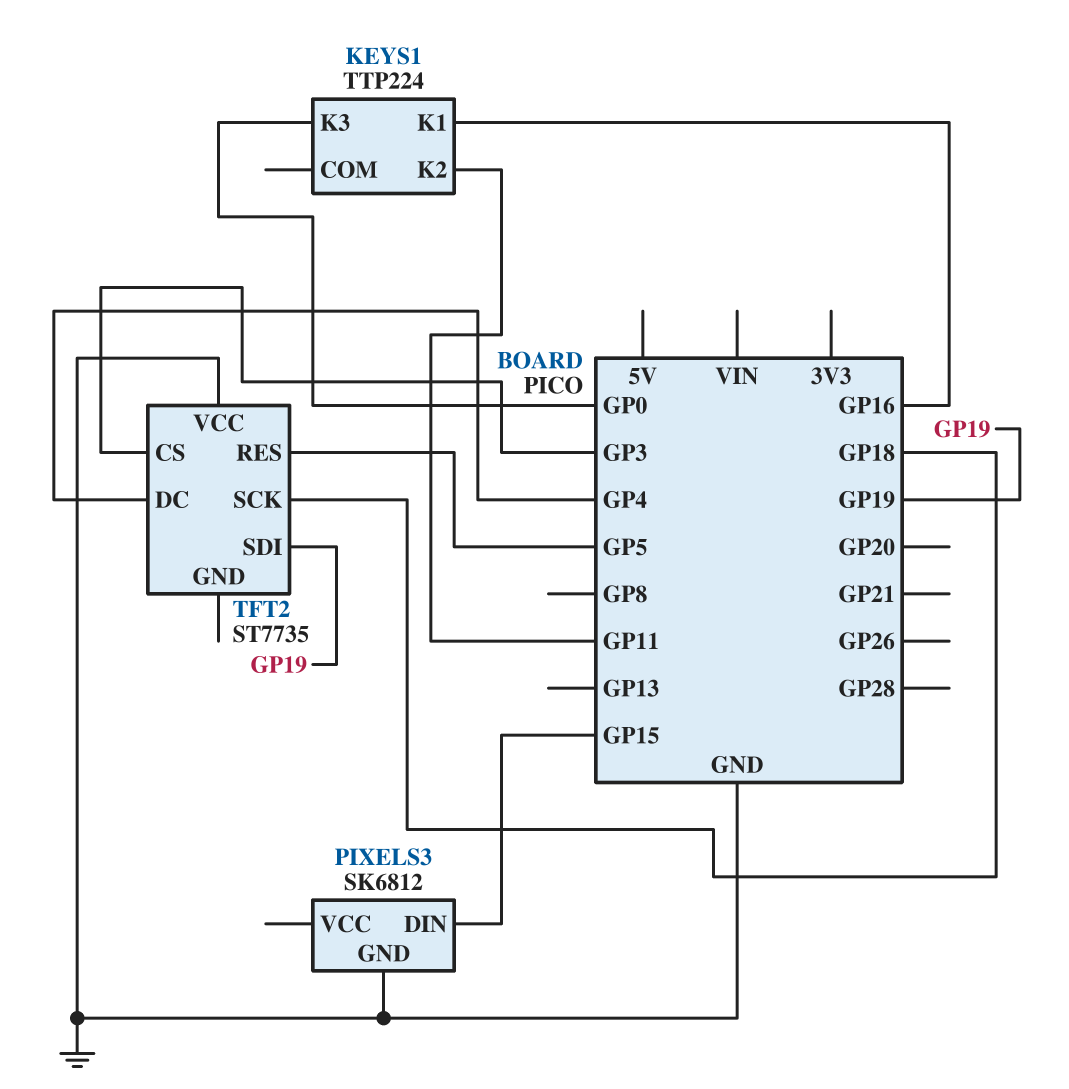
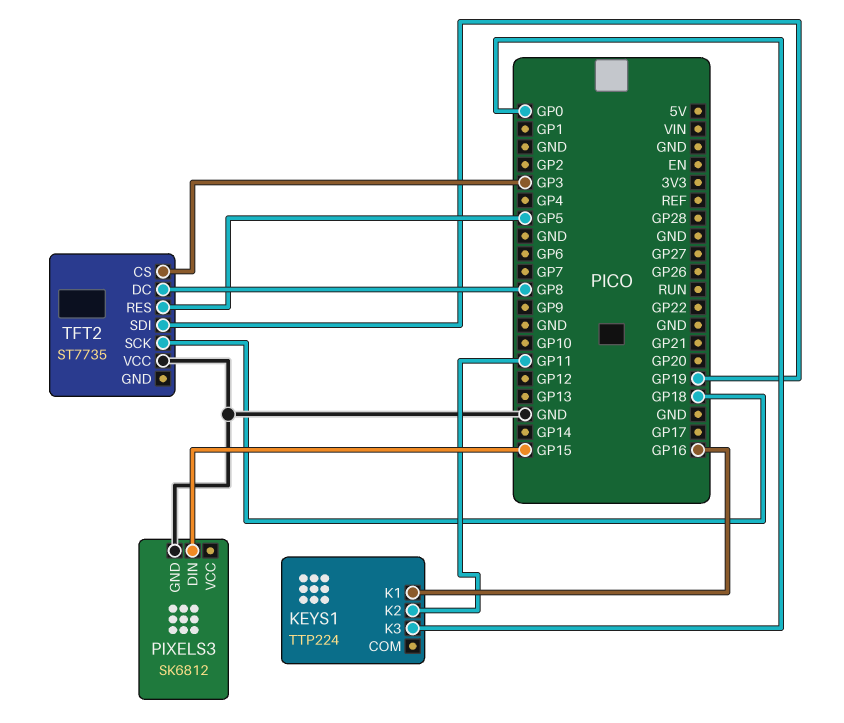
TFT2 pin DC: GP4 -> GP8

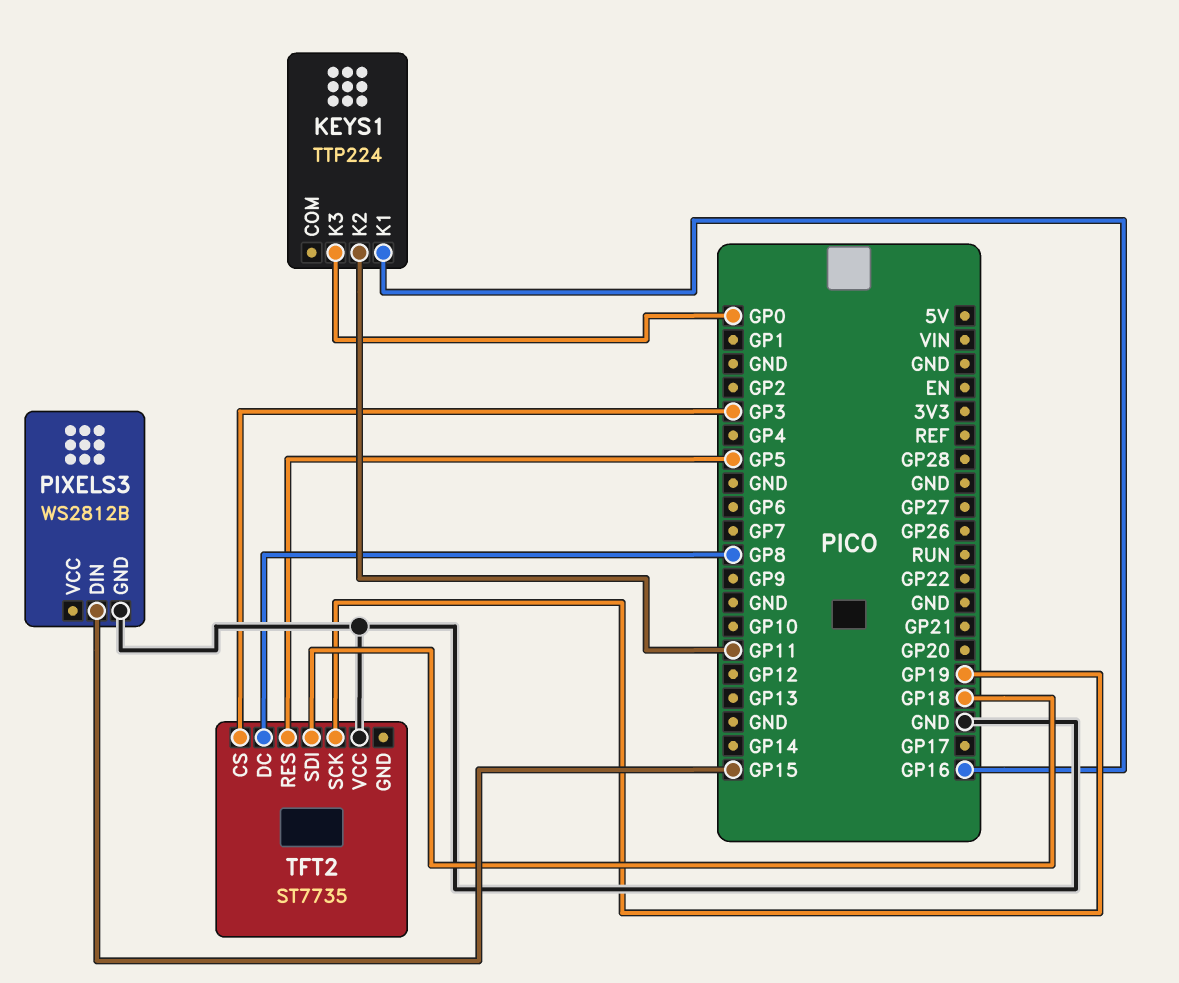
PIXELS3: SK6812 -> WS2812B
TFT2 pin SCK: GP18 -> GP19
TFT2 pin SDI: GP19 -> GP18

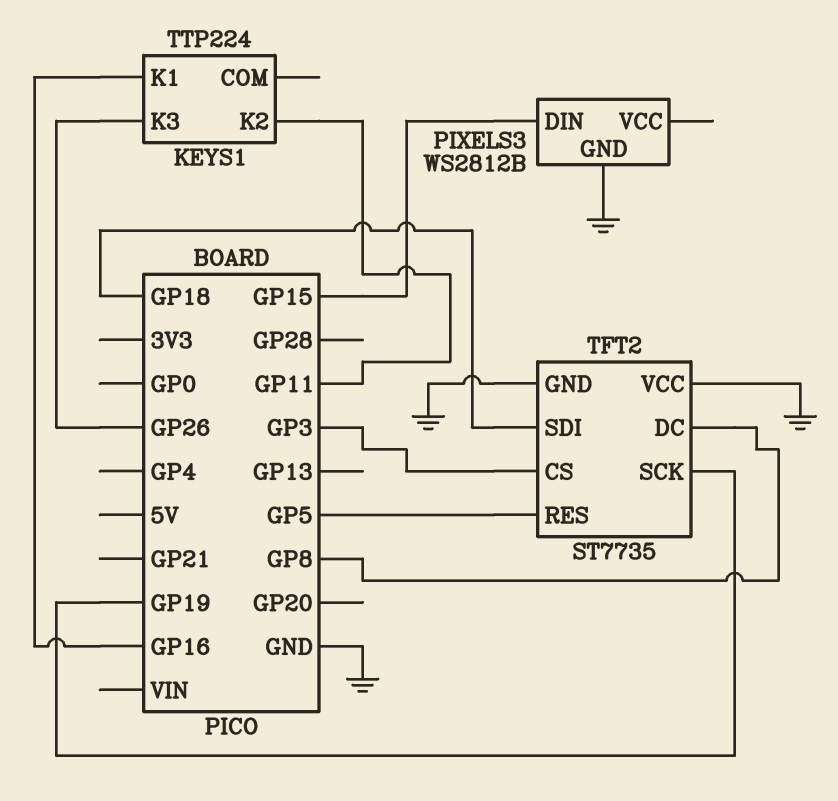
KEYS1 pin K3: GP0 -> GP26
TFT2 pin GND: none -> GND

